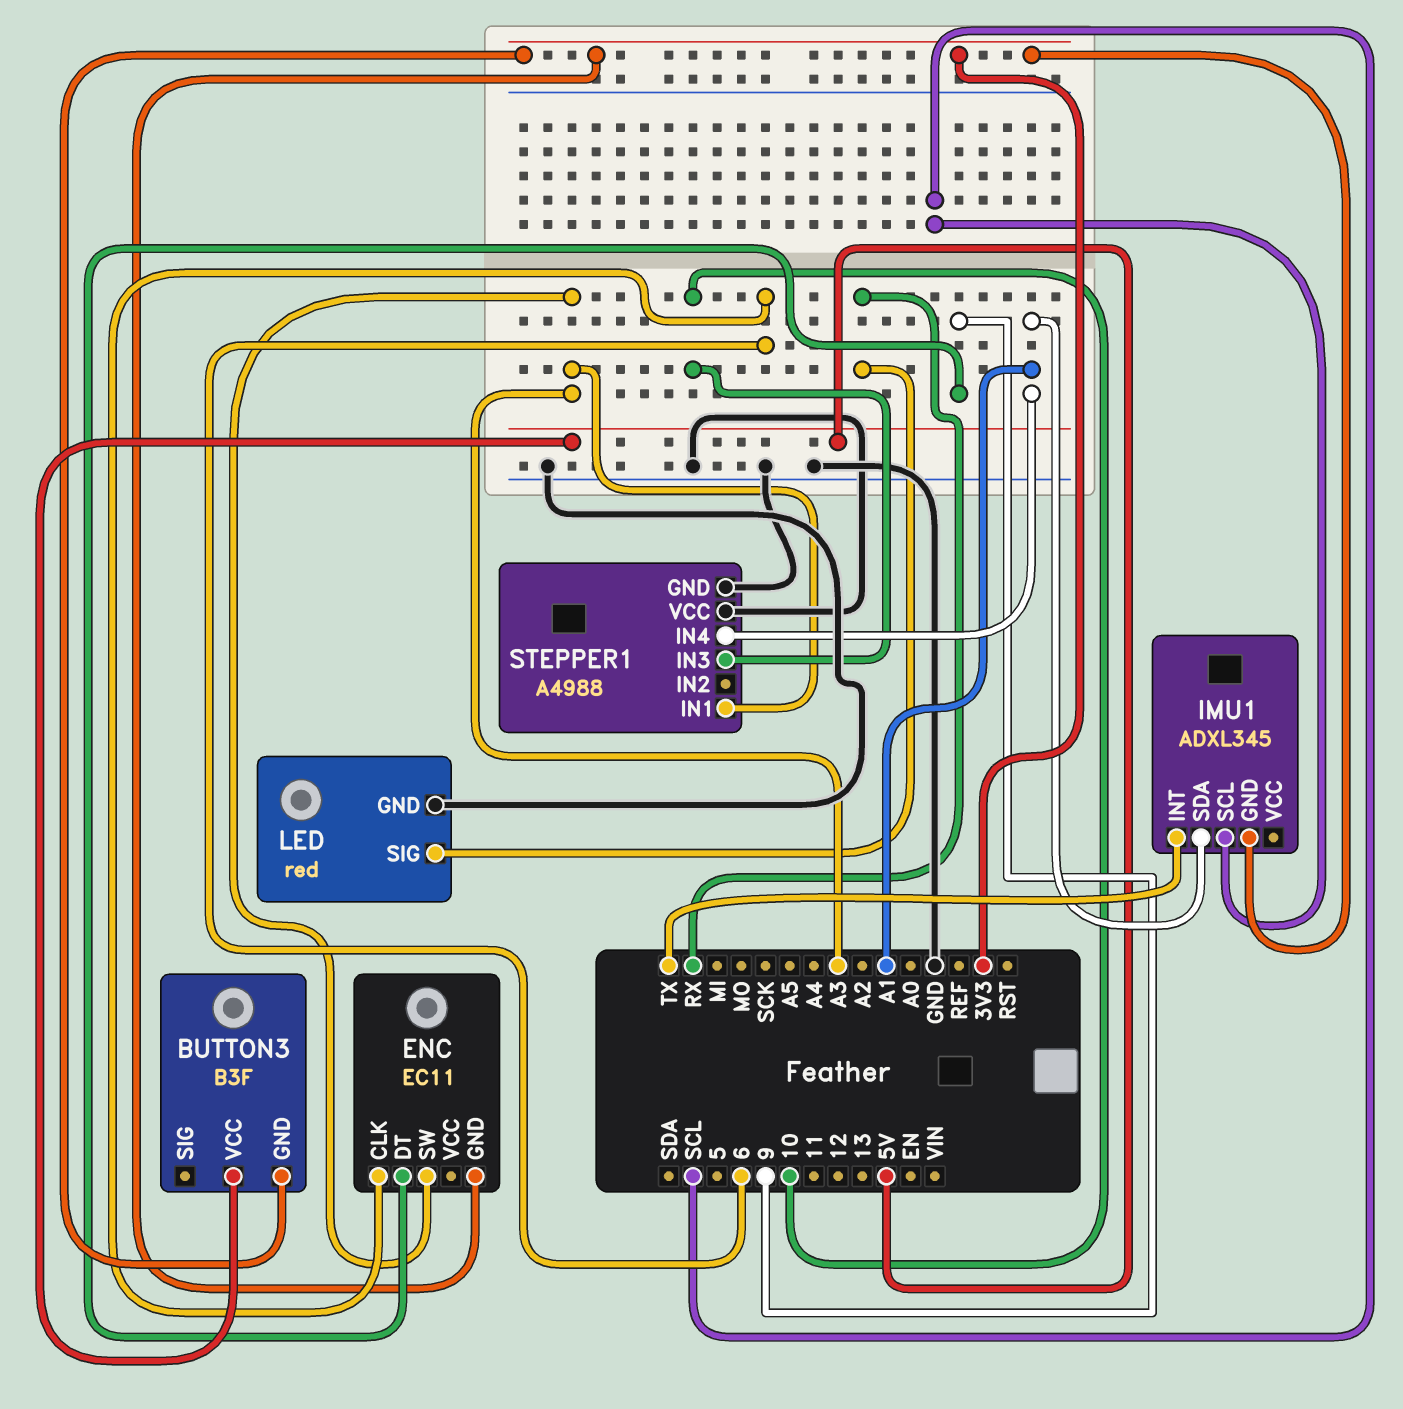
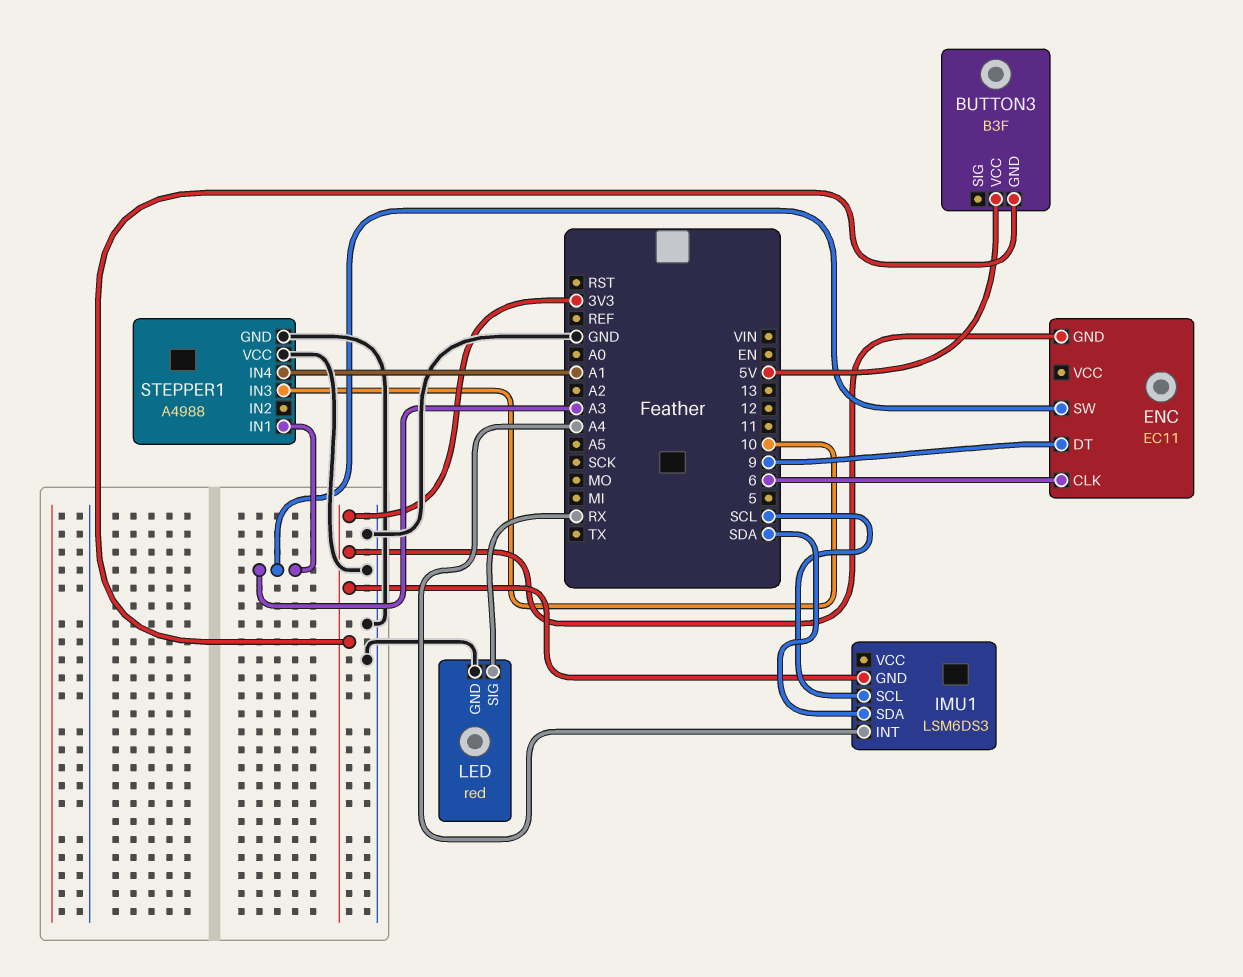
IMU1: ADXL345 -> LSM6DS3
IMU1 pin INT: TX -> A4
IMU1 pin SDA: A1 -> SDA

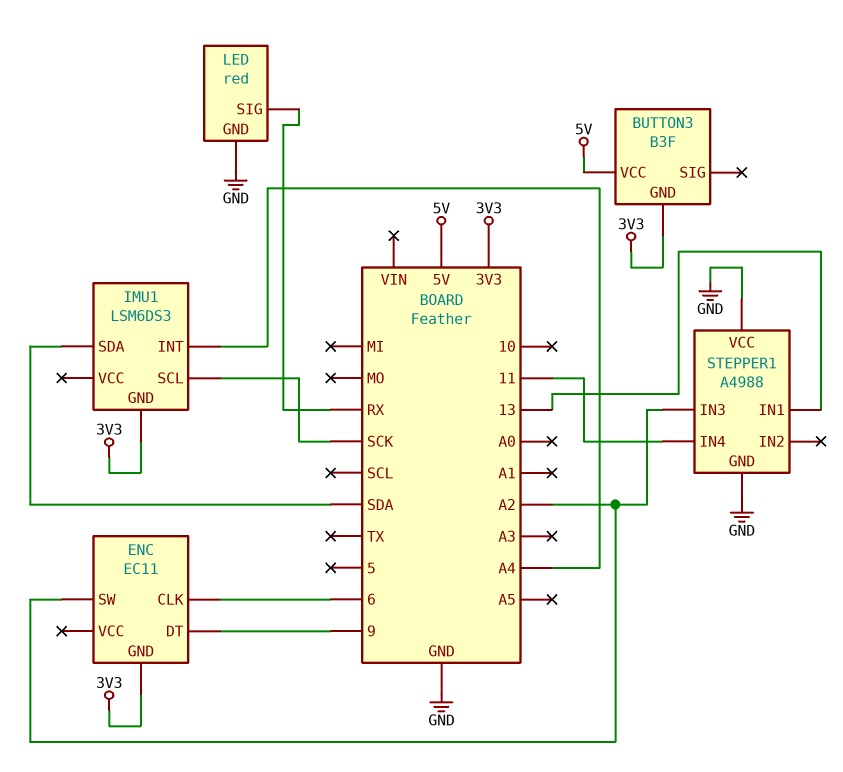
ENC pin SW: A3 -> A2
IMU1 pin SCL: SCL -> SCK
STEPPER1 pin IN1: A3 -> 13
STEPPER1 pin IN3: 10 -> A2
STEPPER1 pin IN4: A1 -> 11

